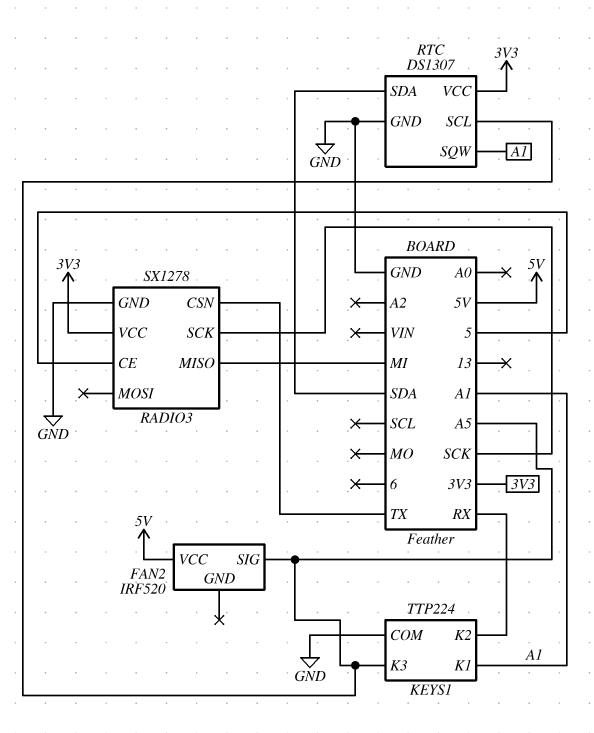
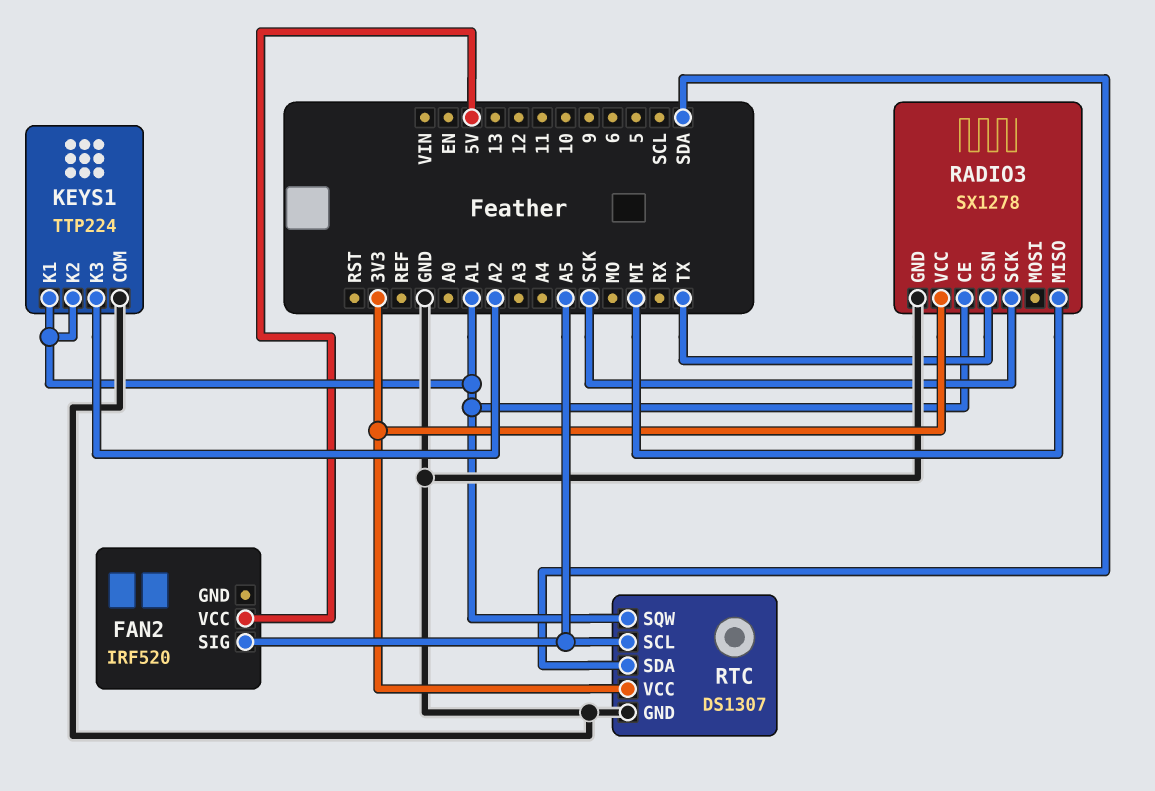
KEYS1 pin K2: RX -> A1
KEYS1 pin K3: A5 -> A2
RADIO3 pin CE: 5 -> A1

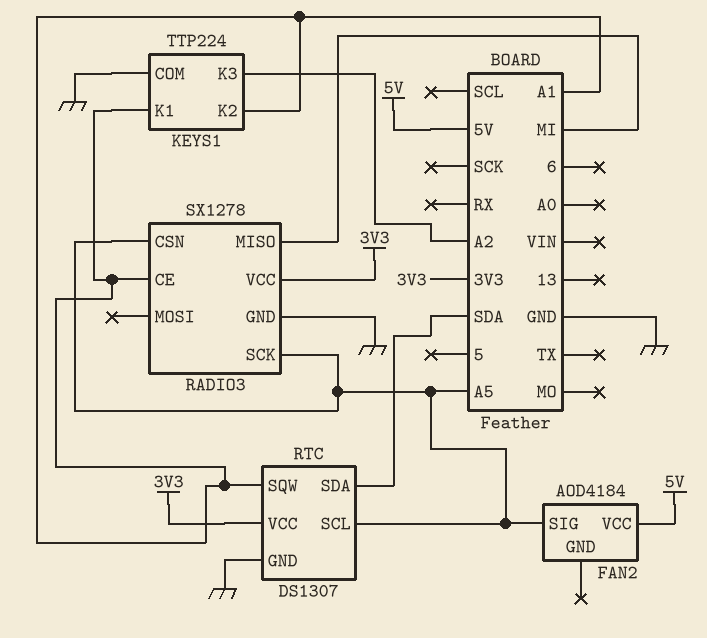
FAN2: IRF520 -> AOD4184
RADIO3 pin CSN: TX -> A5
RADIO3 pin SCK: SCK -> A5

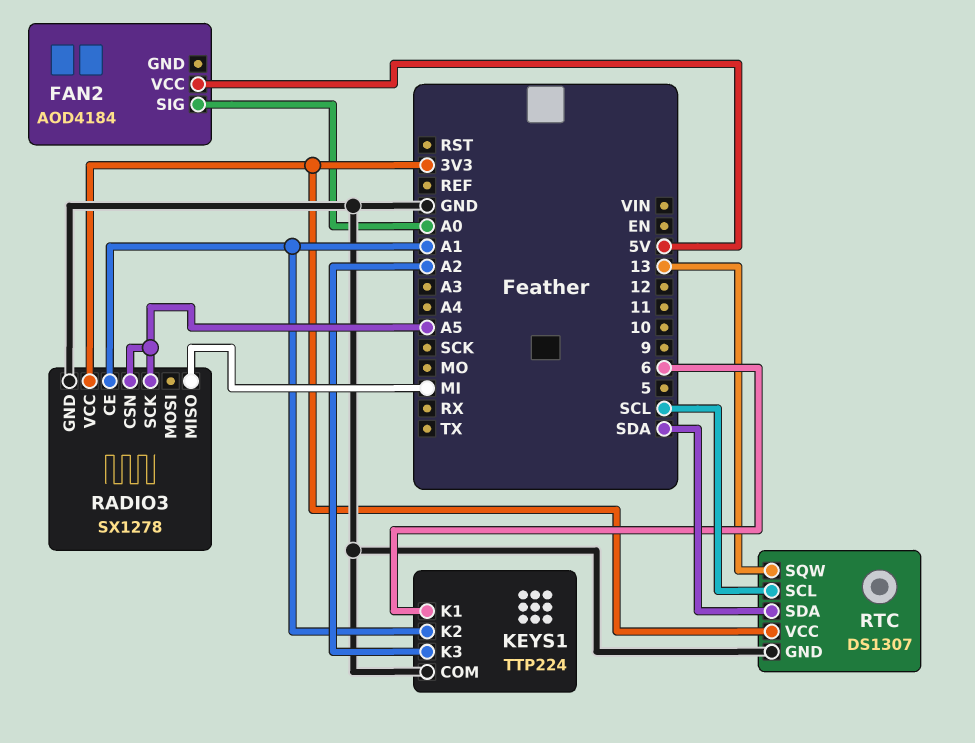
FAN2 pin SIG: A5 -> A0
KEYS1 pin K1: A1 -> 6
RTC pin SCL: A5 -> SCL
RTC pin SQW: A1 -> 13

